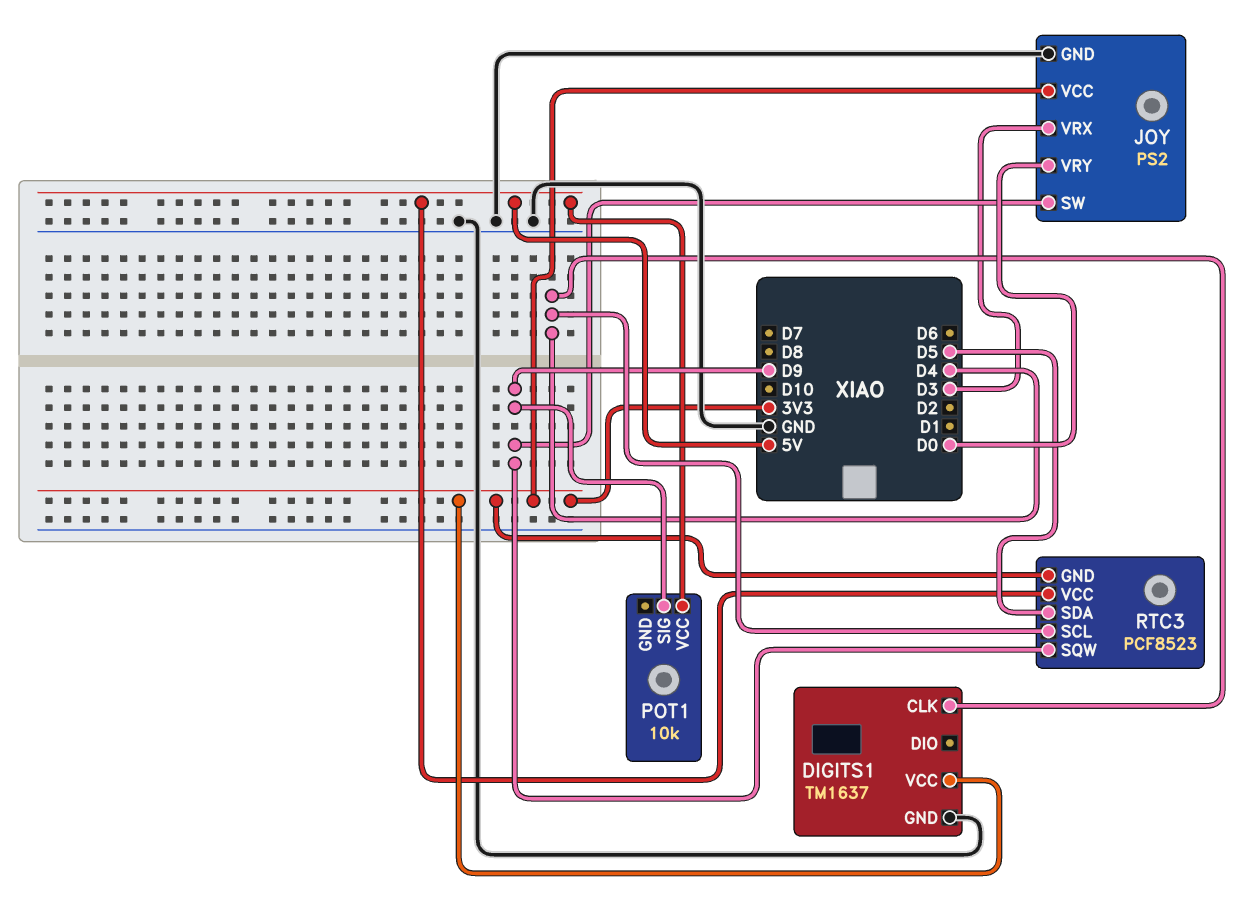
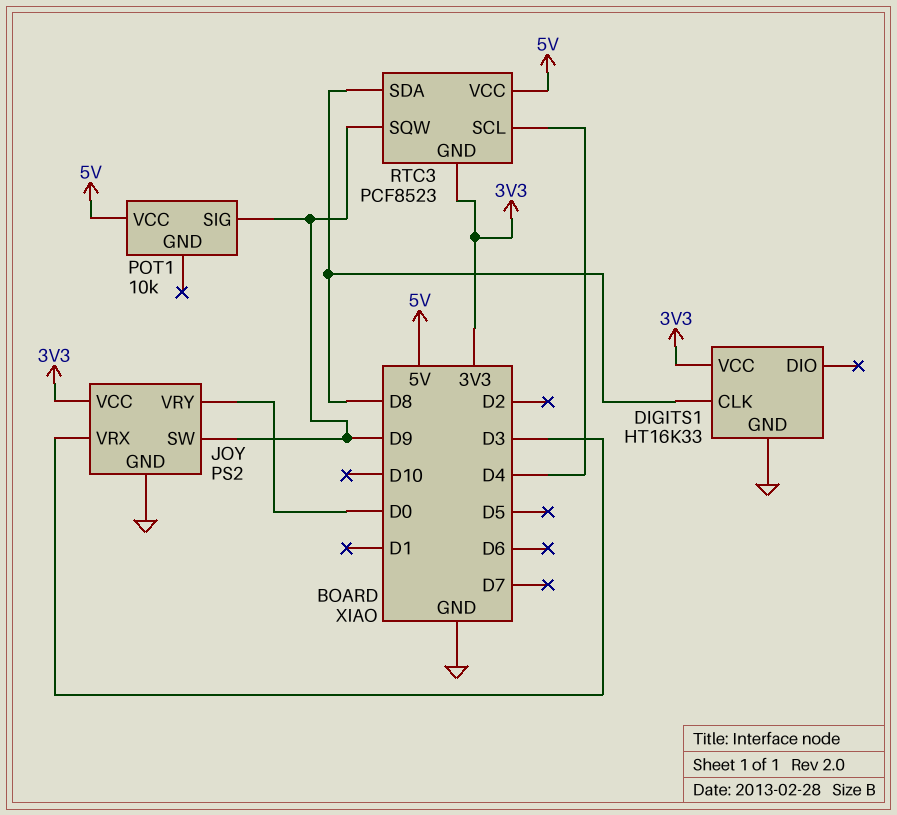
DIGITS1: TM1637 -> HT16K33
DIGITS1 pin CLK: D4 -> D8
RTC3 pin SDA: D5 -> D8

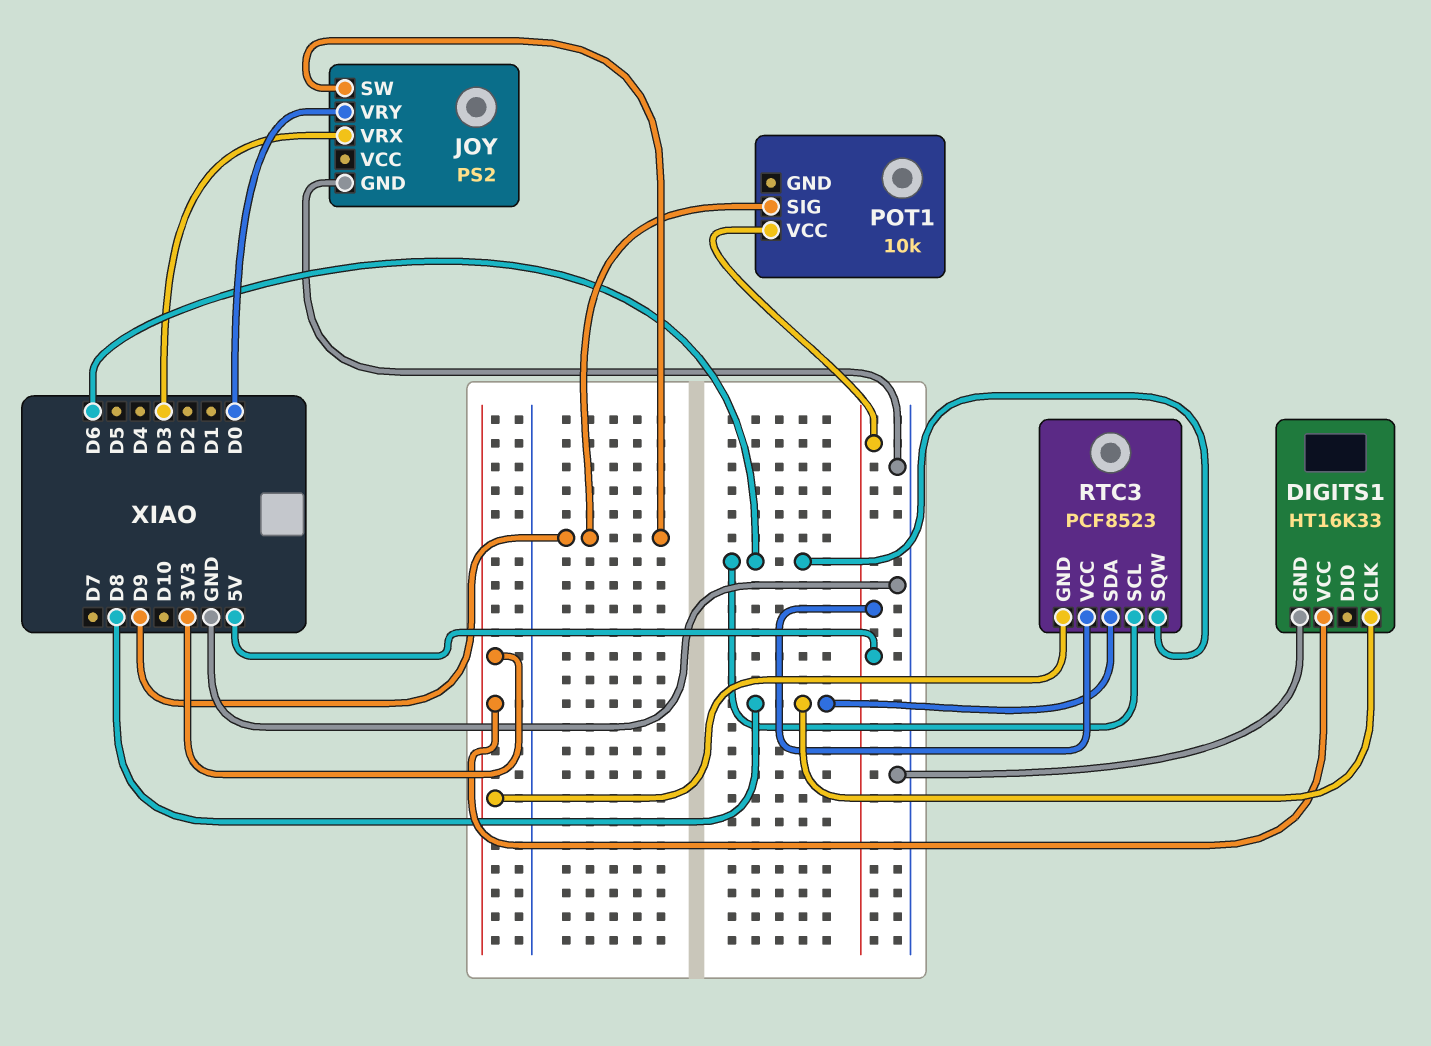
JOY pin VCC: 3V3 -> none
RTC3 pin SCL: D4 -> D6
RTC3 pin SQW: D9 -> D6

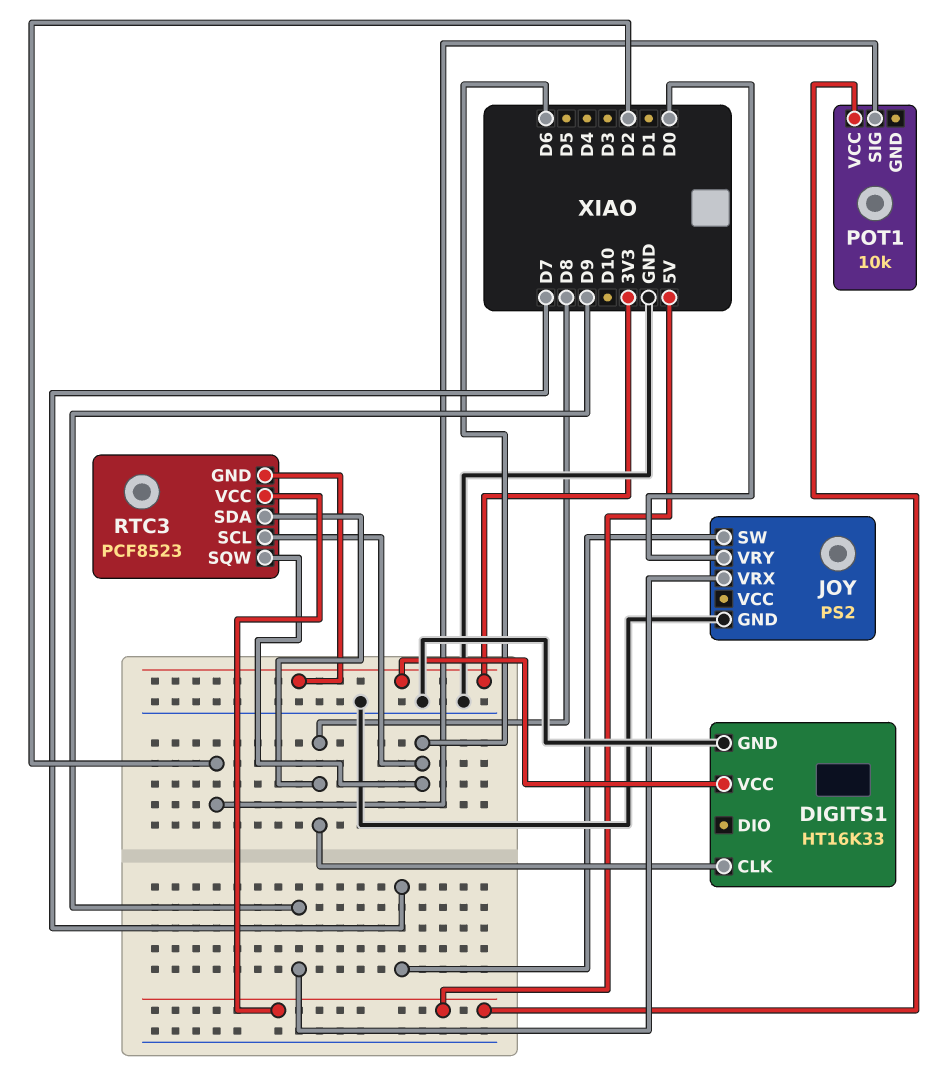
JOY pin SW: D9 -> D7
JOY pin VRX: D3 -> D9
POT1 pin SIG: D9 -> D2

